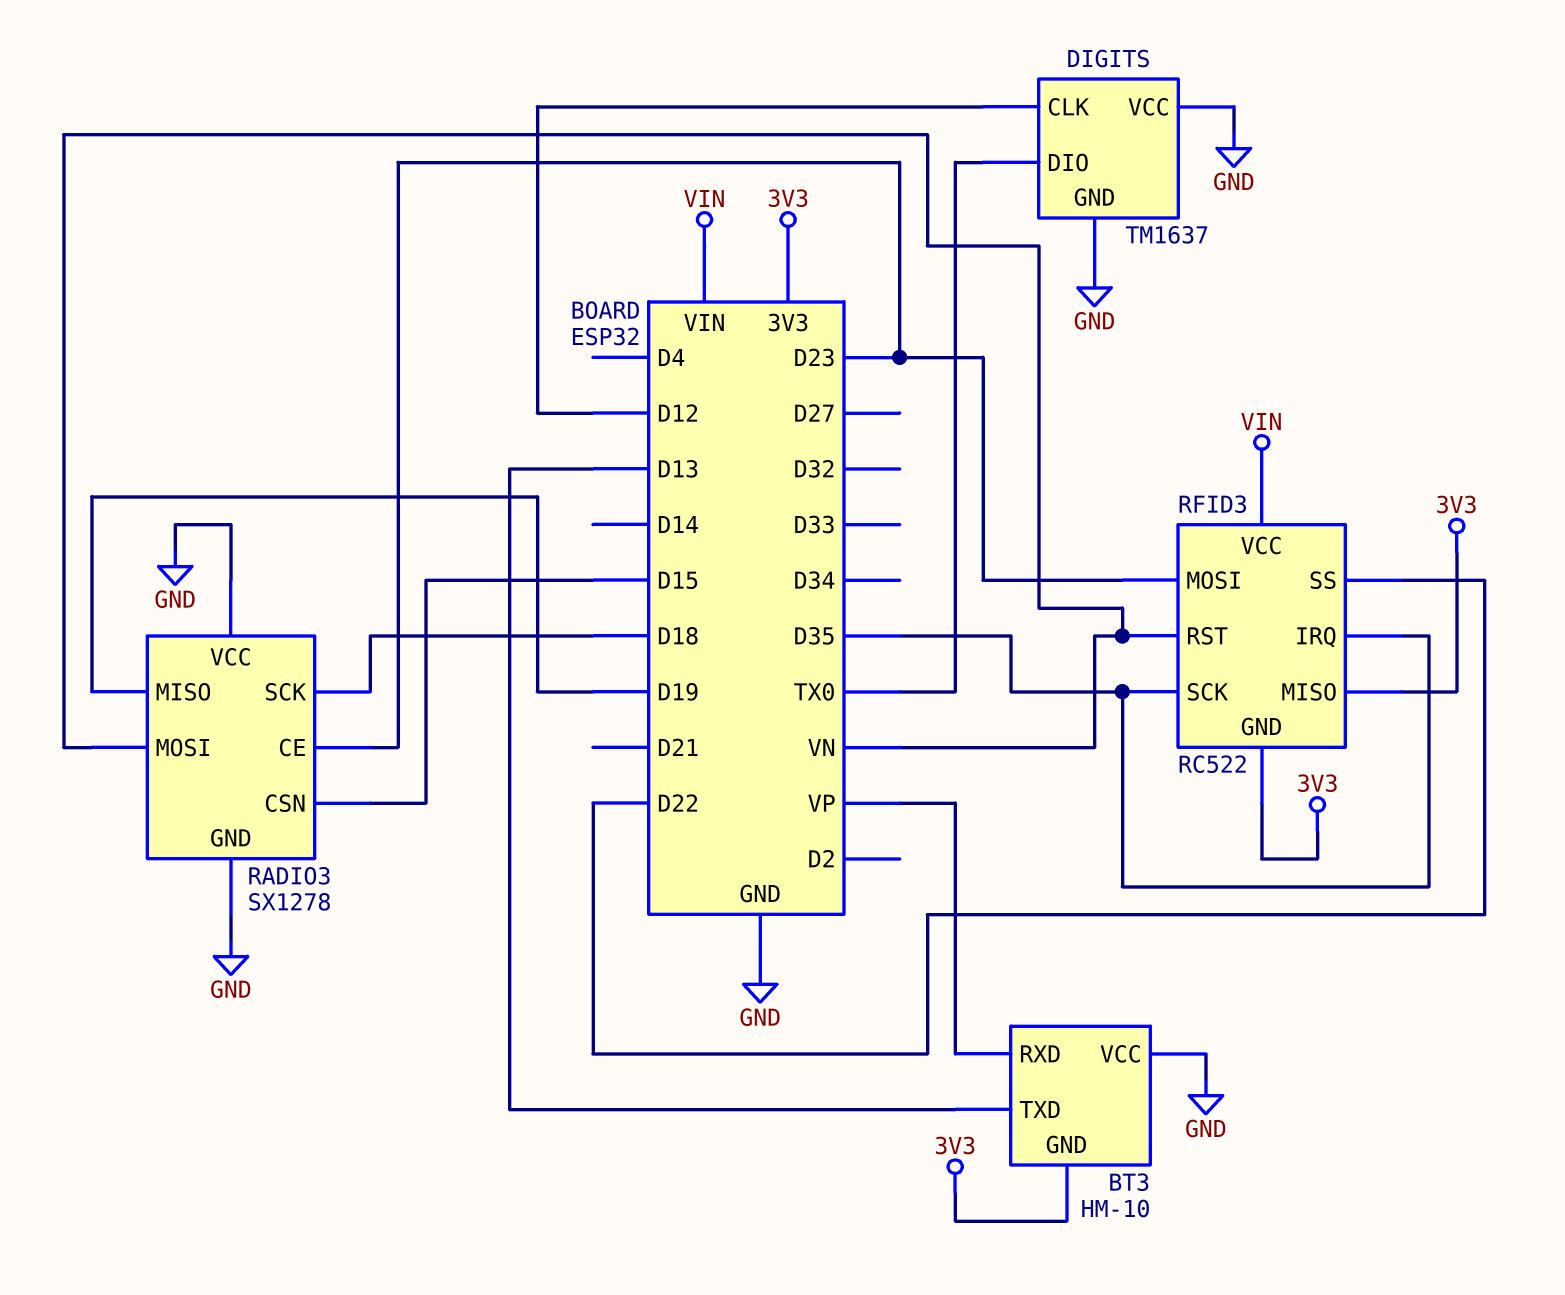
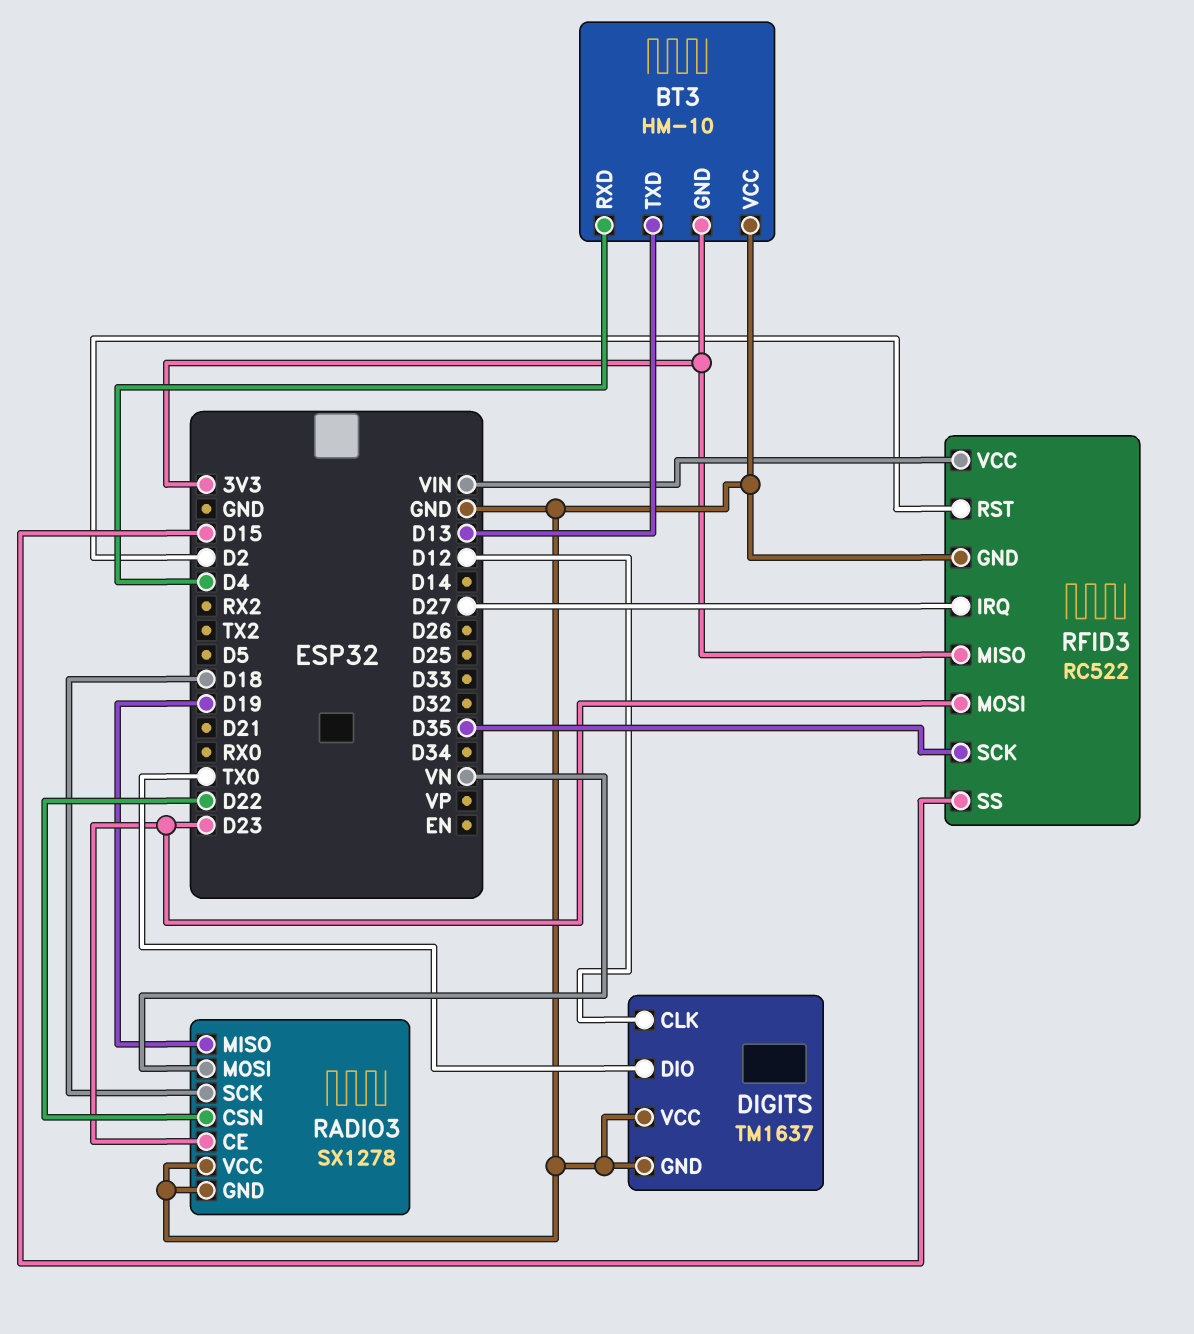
BT3 pin RXD: VP -> D4
RADIO3 pin CSN: D15 -> D22
RFID3 pin GND: 3V3 -> GND
RFID3 pin IRQ: D35 -> D27
RFID3 pin RST: VN -> D2
RFID3 pin SS: D22 -> D15

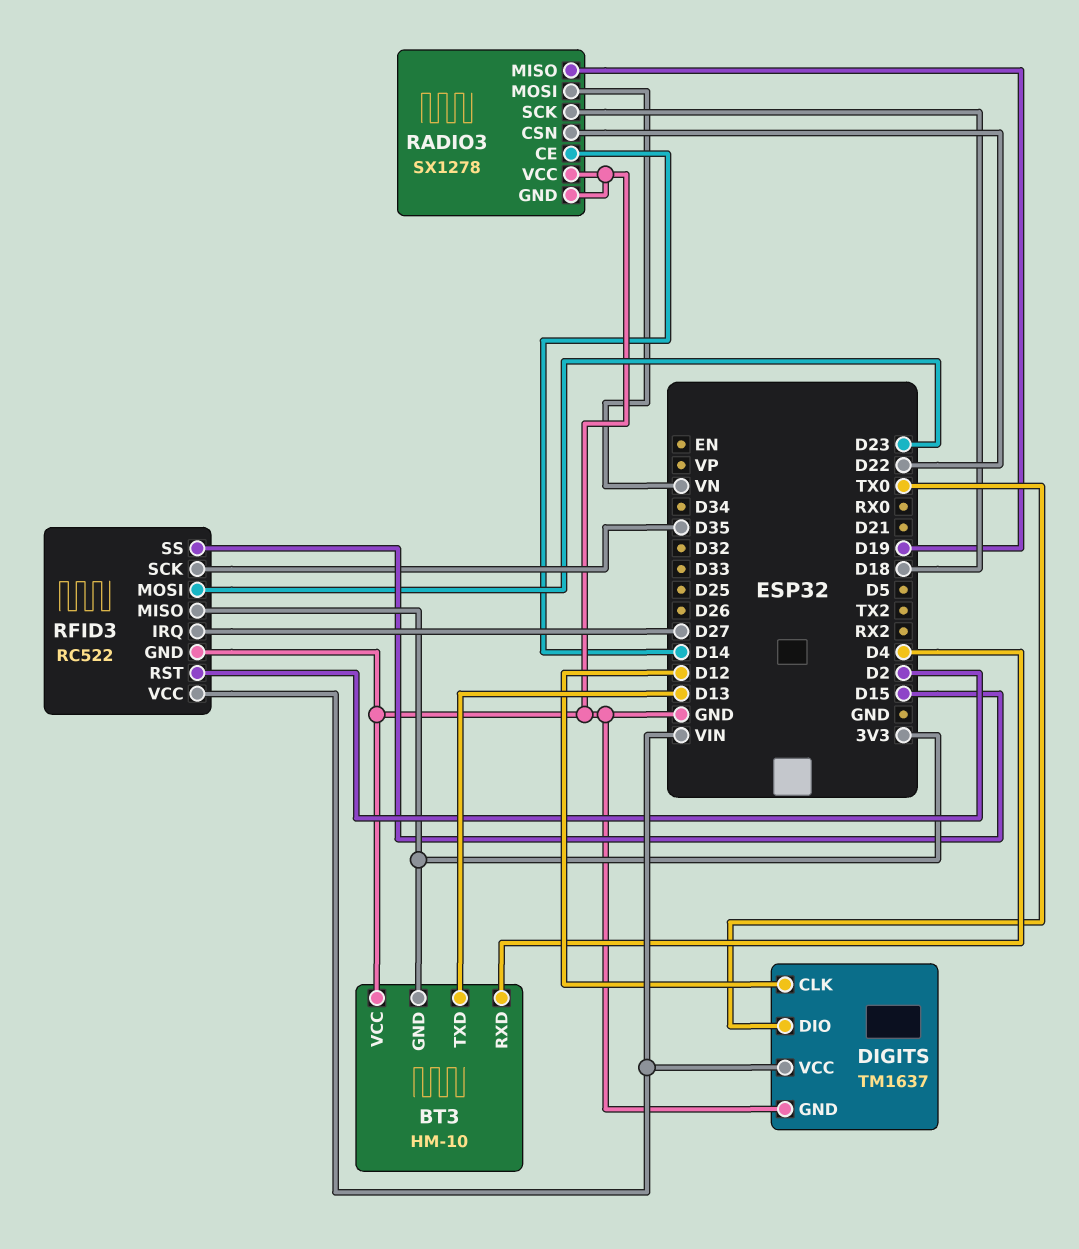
DIGITS pin VCC: GND -> VIN
RADIO3 pin CE: D23 -> D14

